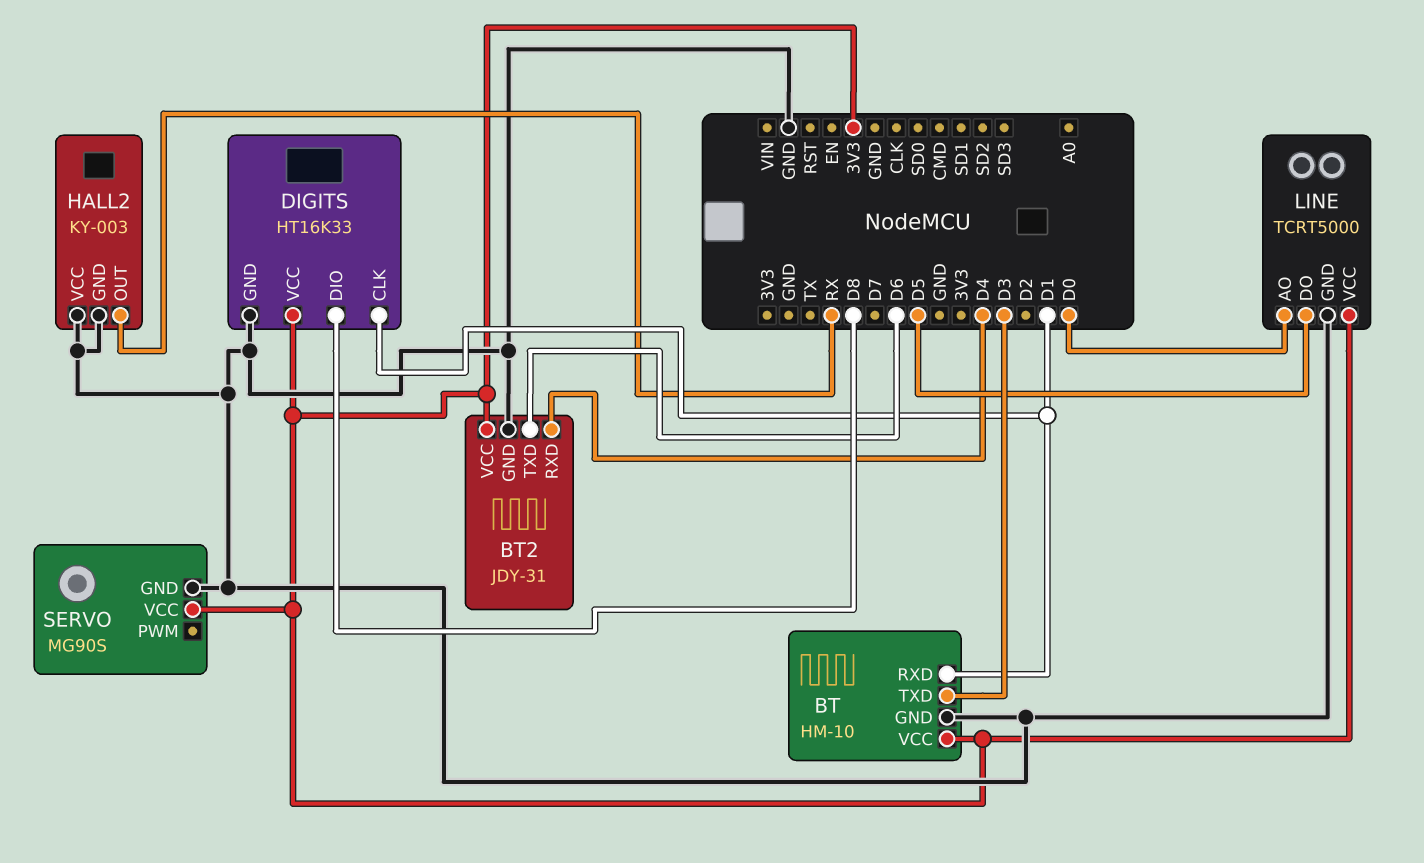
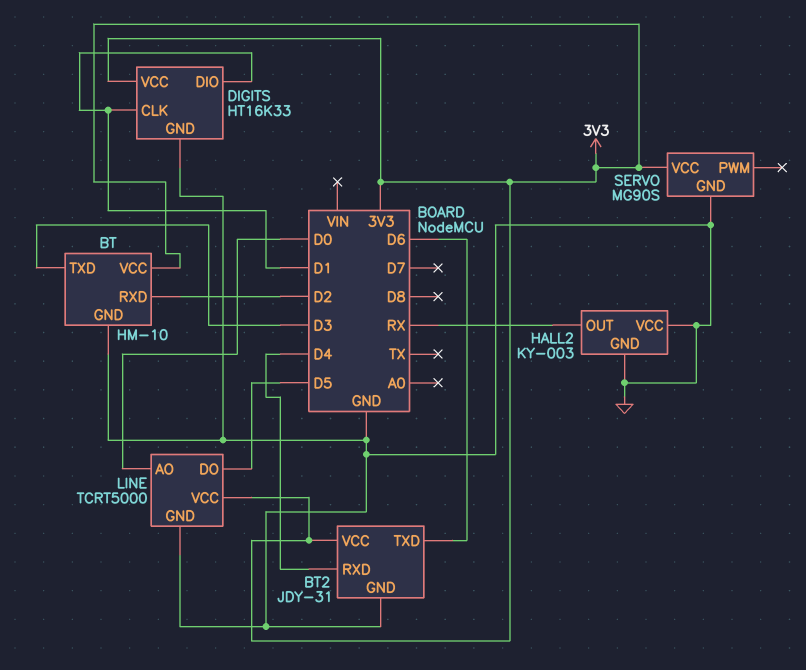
BT pin RXD: D1 -> D2
DIGITS pin DIO: D8 -> D1

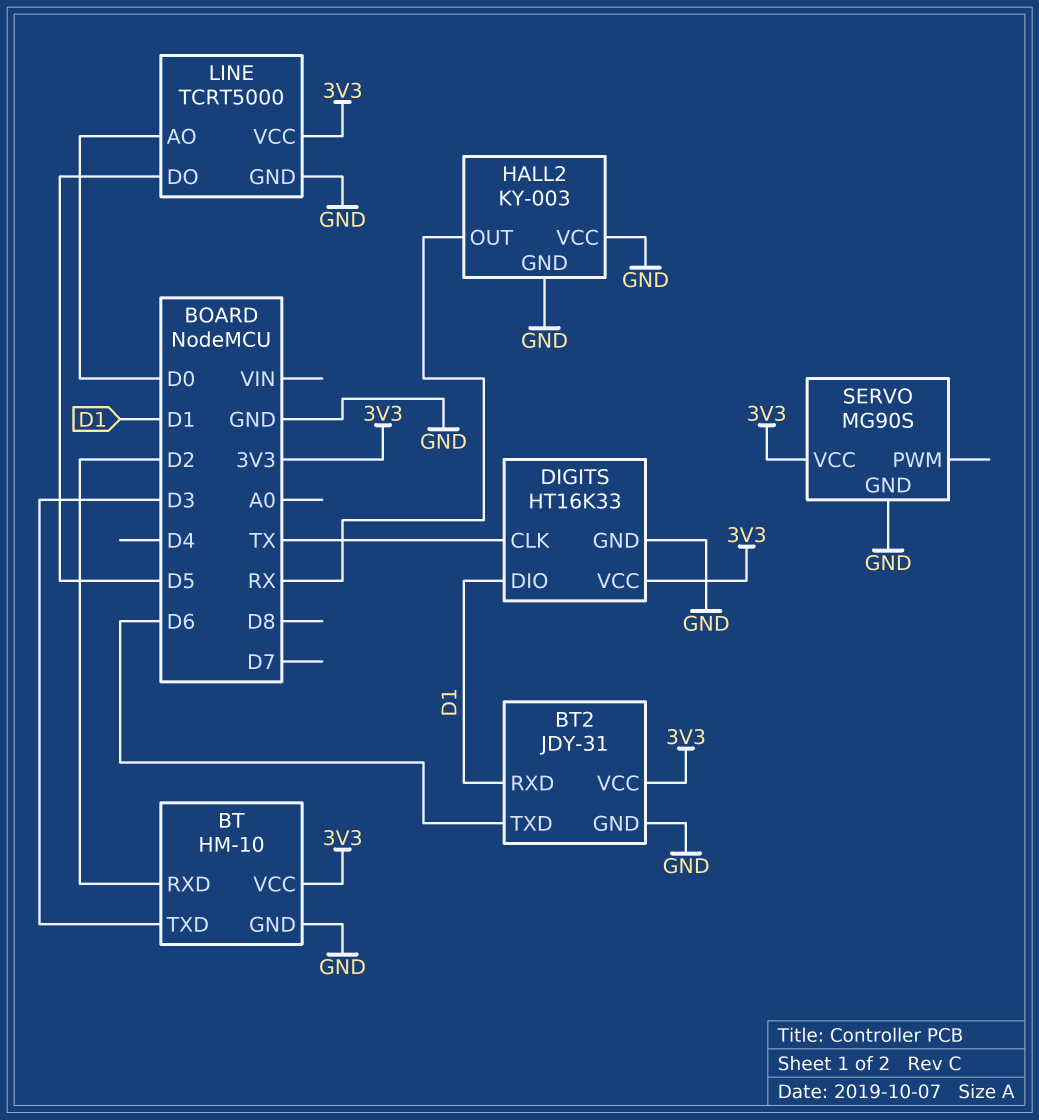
BT2 pin RXD: D4 -> D1
DIGITS pin CLK: D1 -> TX

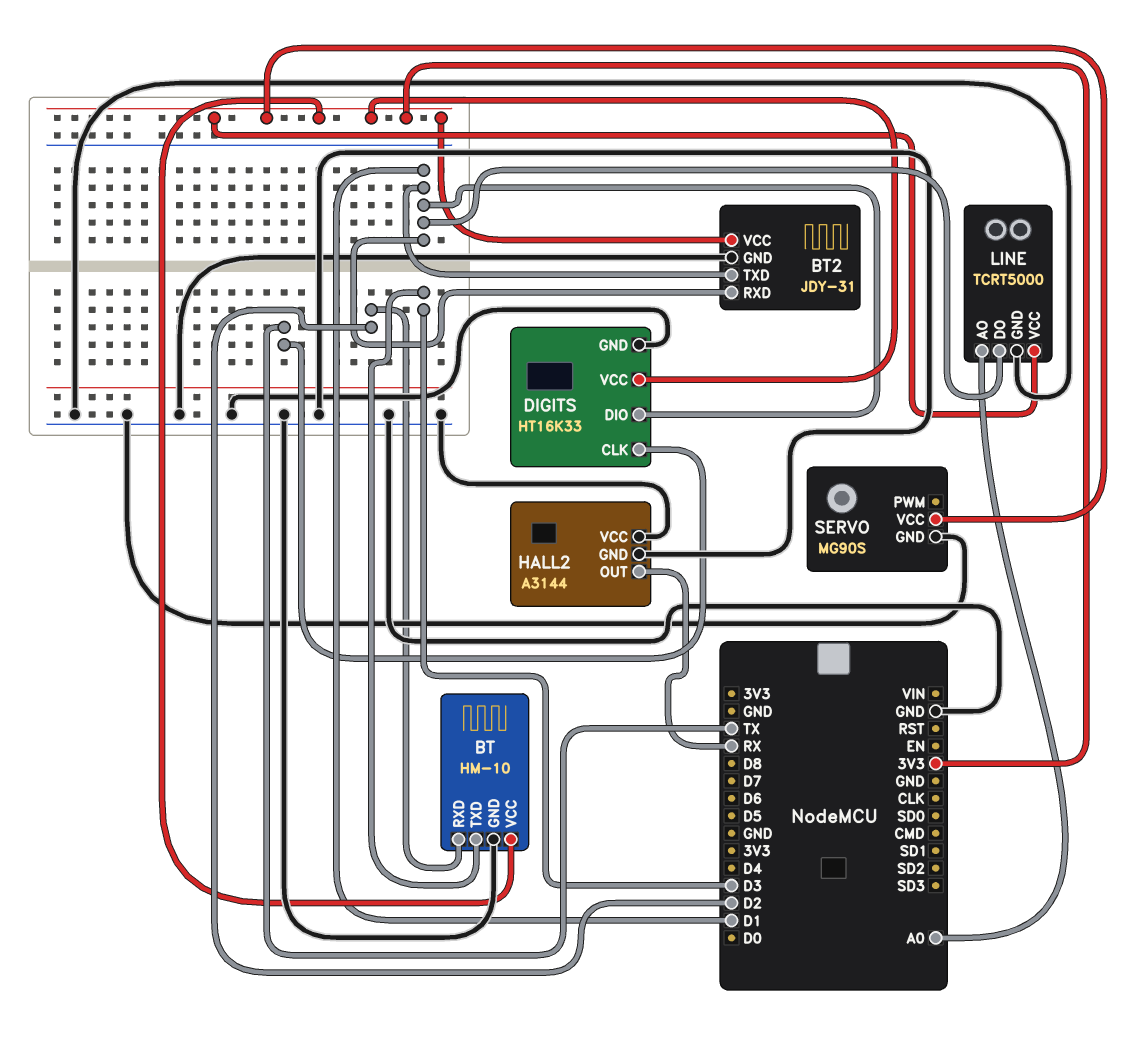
BT2 pin TXD: D6 -> D1
HALL2: KY-003 -> A3144
LINE pin AO: D0 -> A0
LINE pin DO: D5 -> D1

